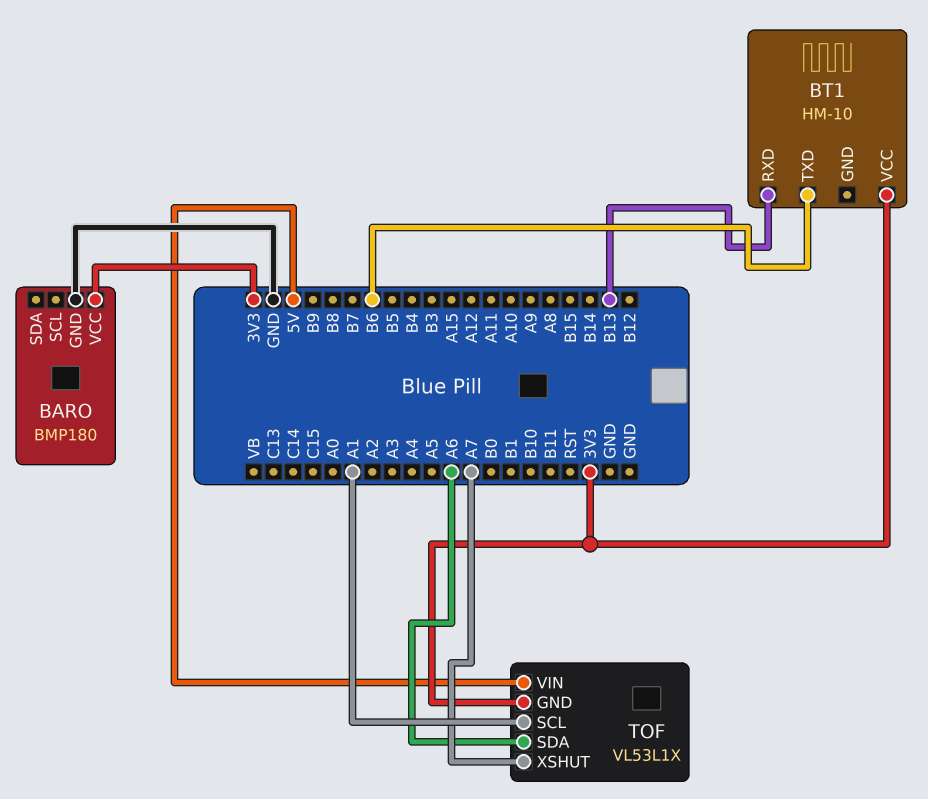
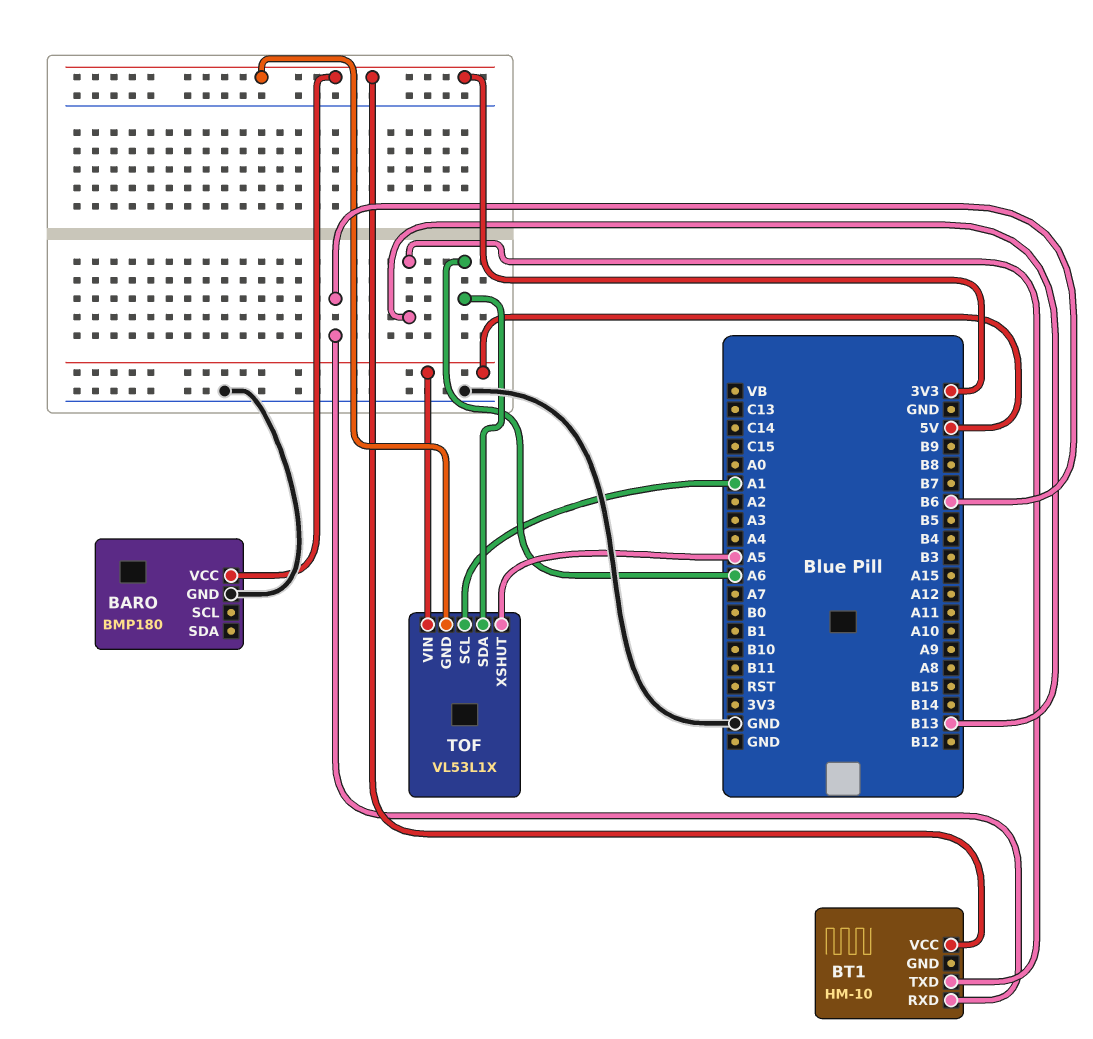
BT1 pin RXD: B13 -> B6
BT1 pin TXD: B6 -> B13
TOF pin XSHUT: A7 -> A5

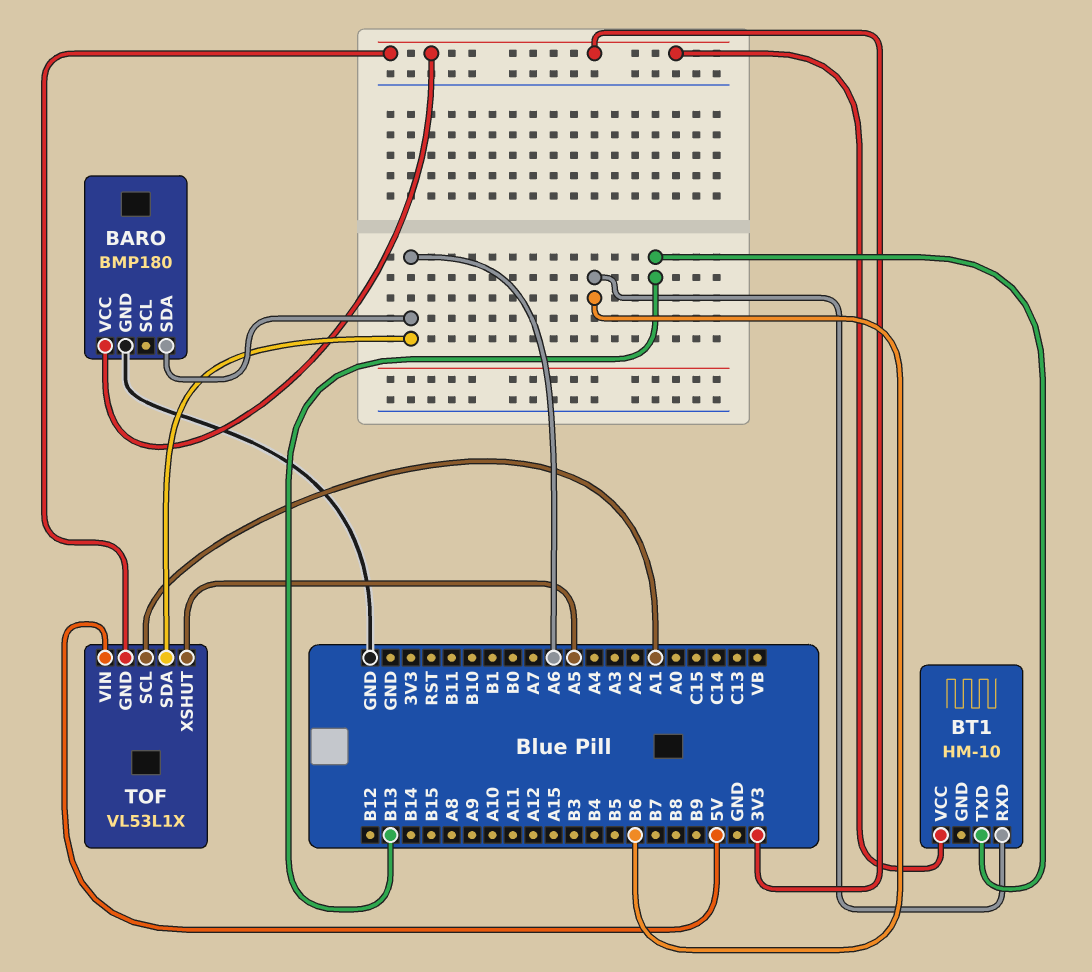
BARO pin SDA: none -> A6

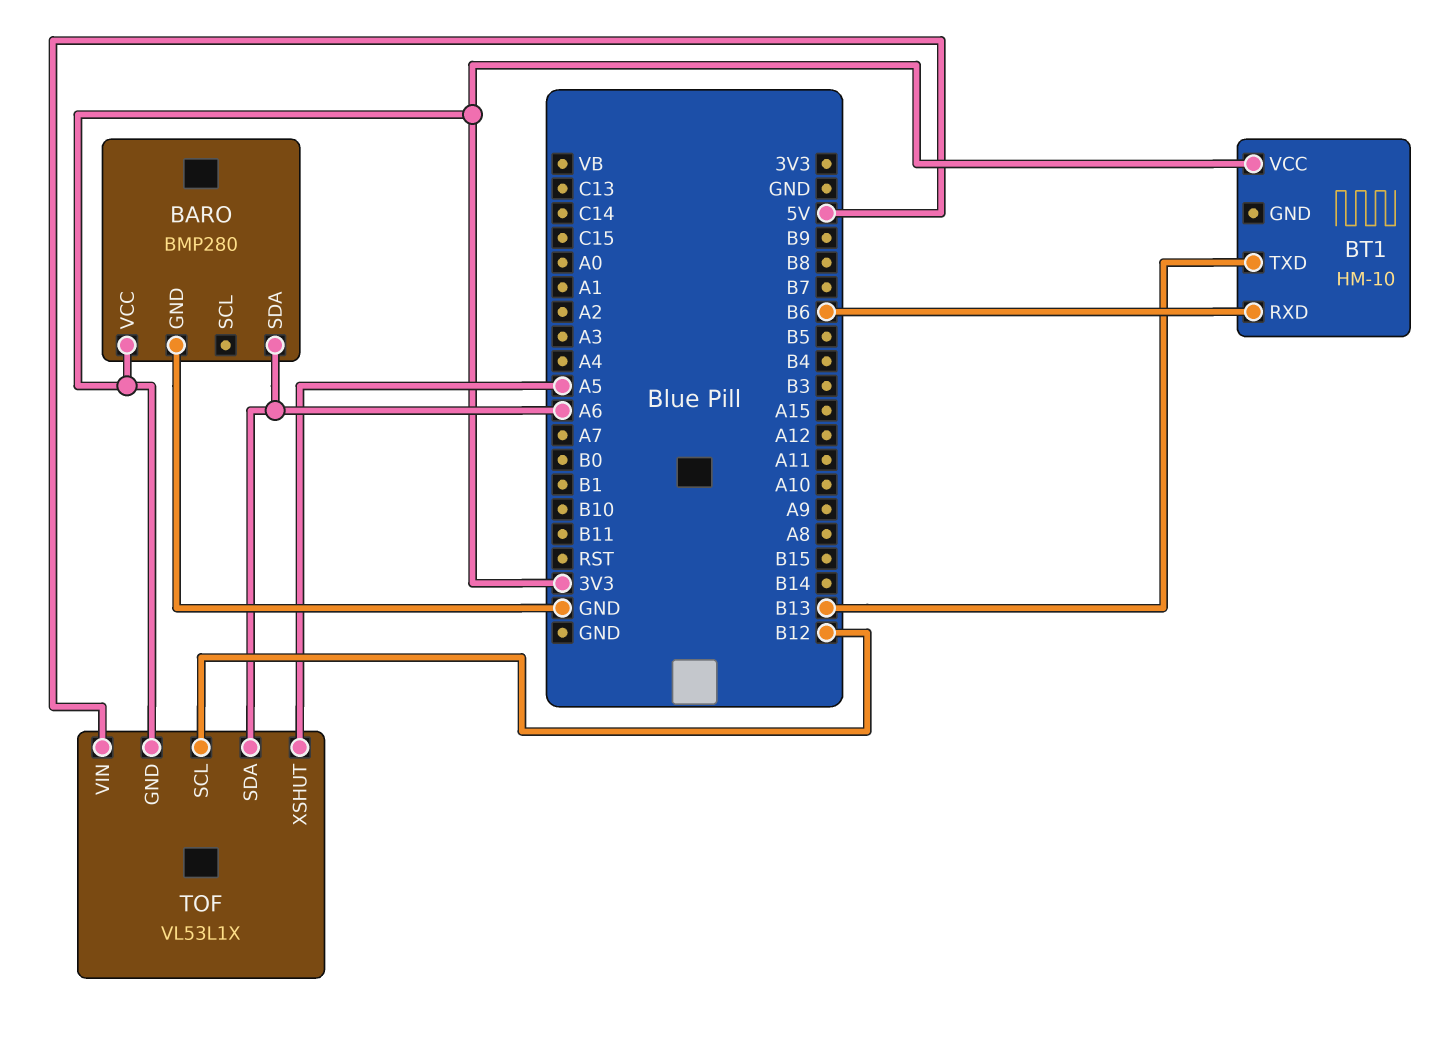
BARO: BMP180 -> BMP280
TOF pin SCL: A1 -> B12

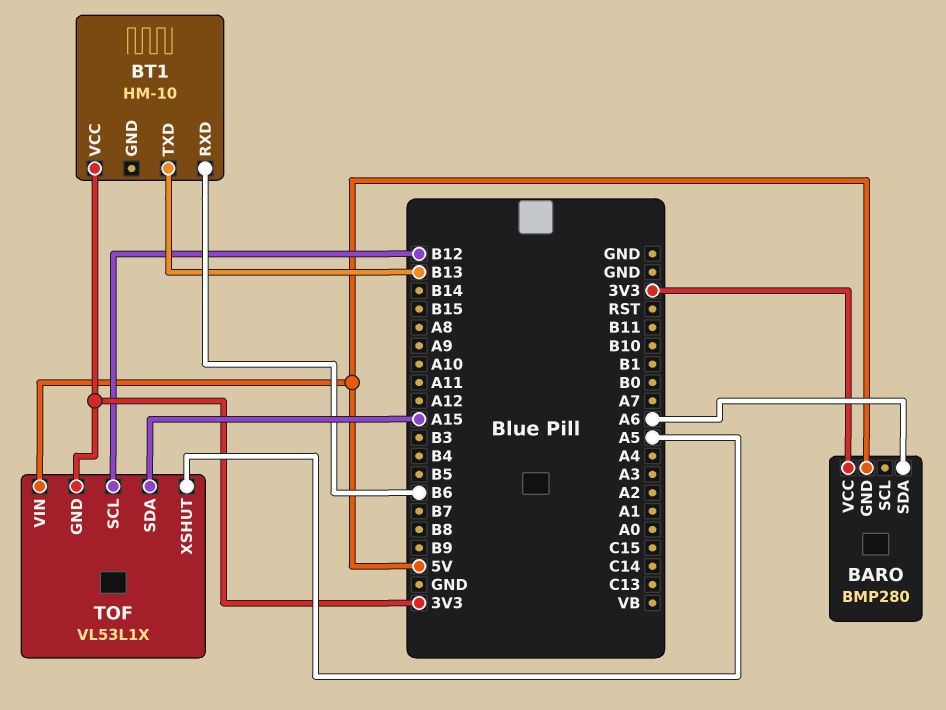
BARO pin GND: GND -> 5V
TOF pin SDA: A6 -> A15

